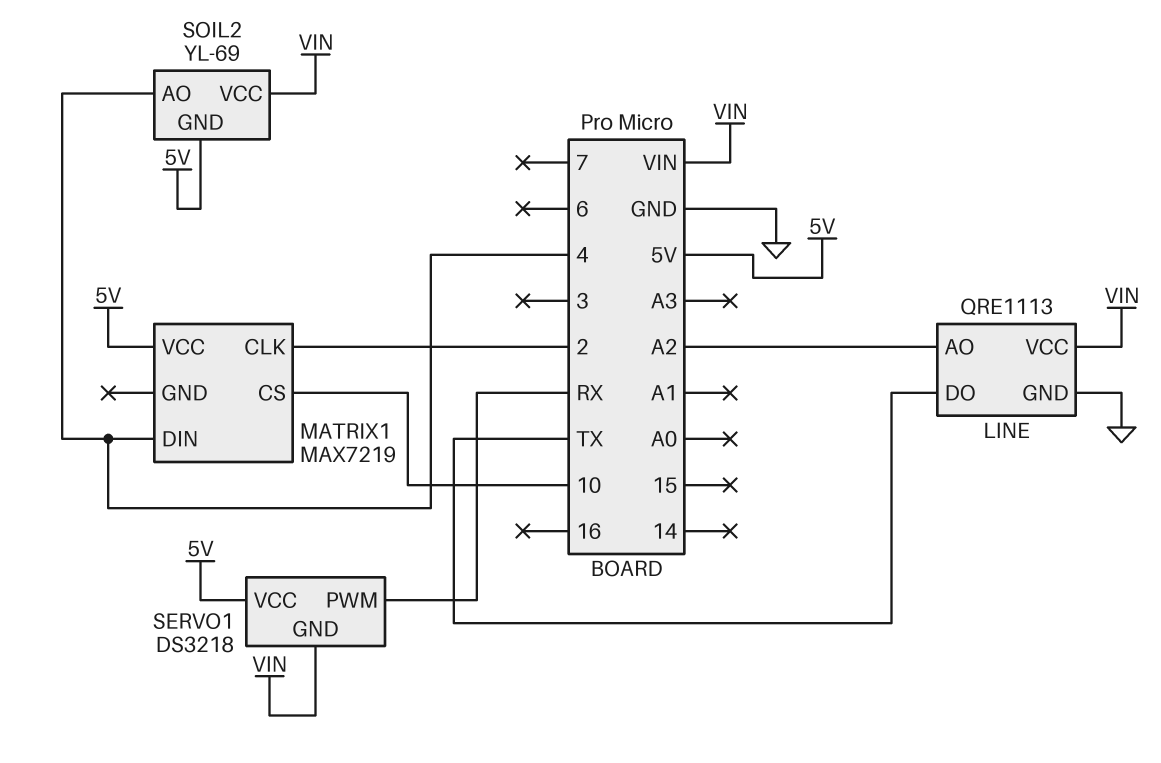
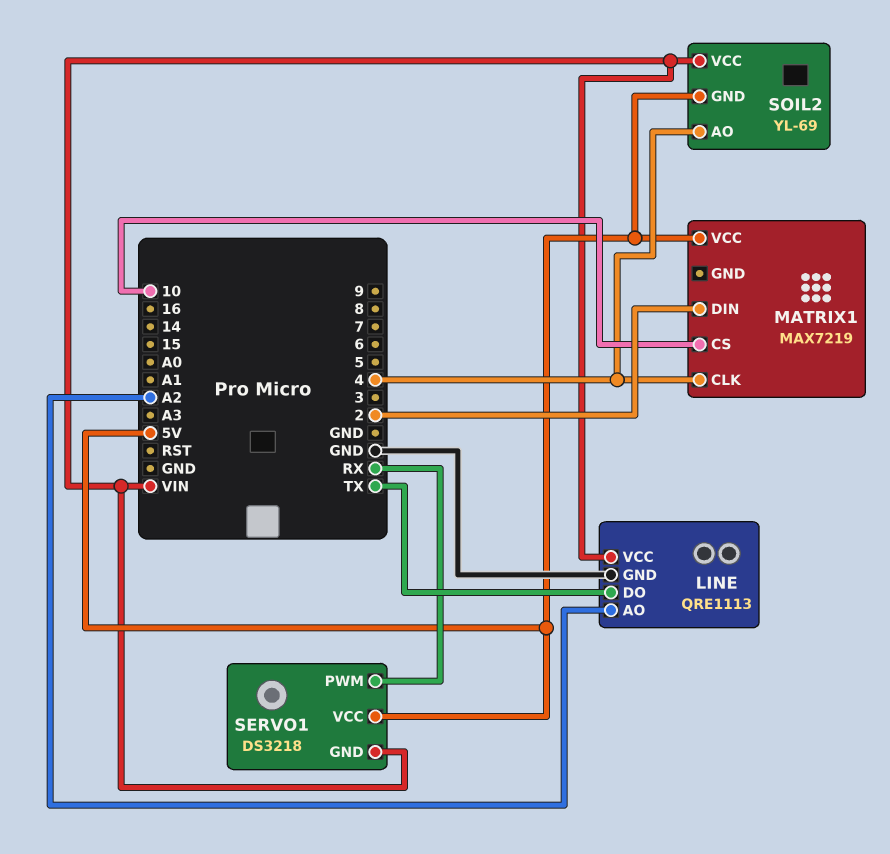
MATRIX1 pin CLK: 2 -> 4
MATRIX1 pin DIN: 4 -> 2

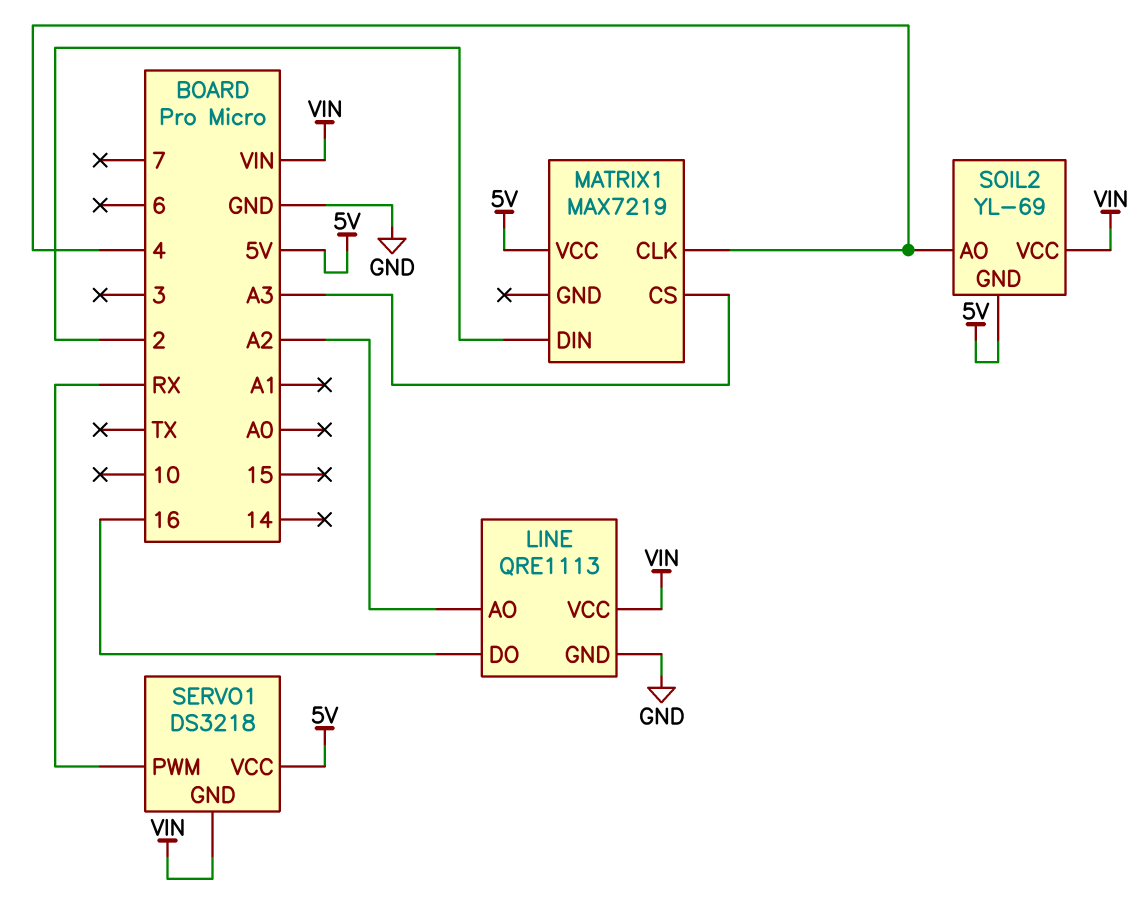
LINE pin DO: TX -> 16
MATRIX1 pin CS: 10 -> A3

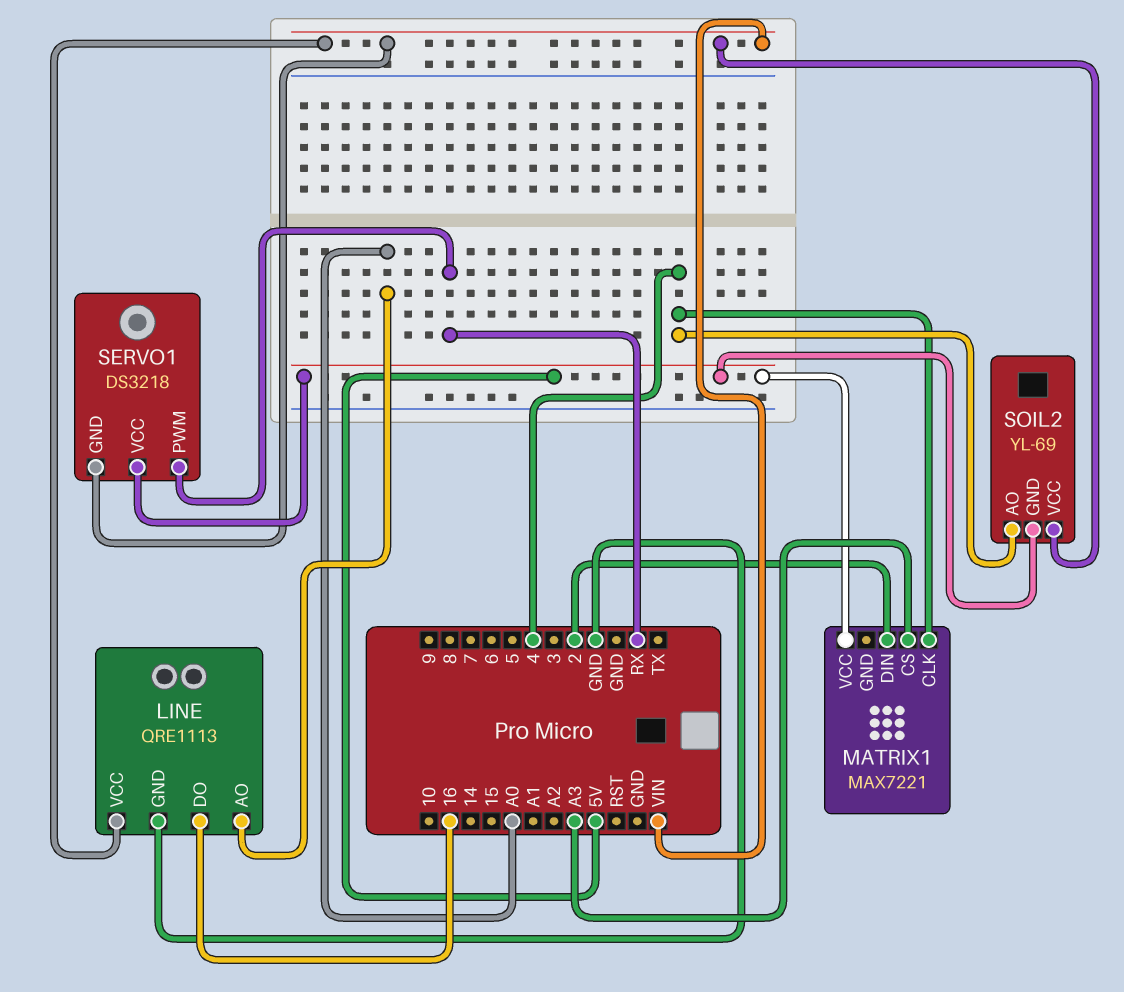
LINE pin AO: A2 -> A0
MATRIX1: MAX7219 -> MAX7221

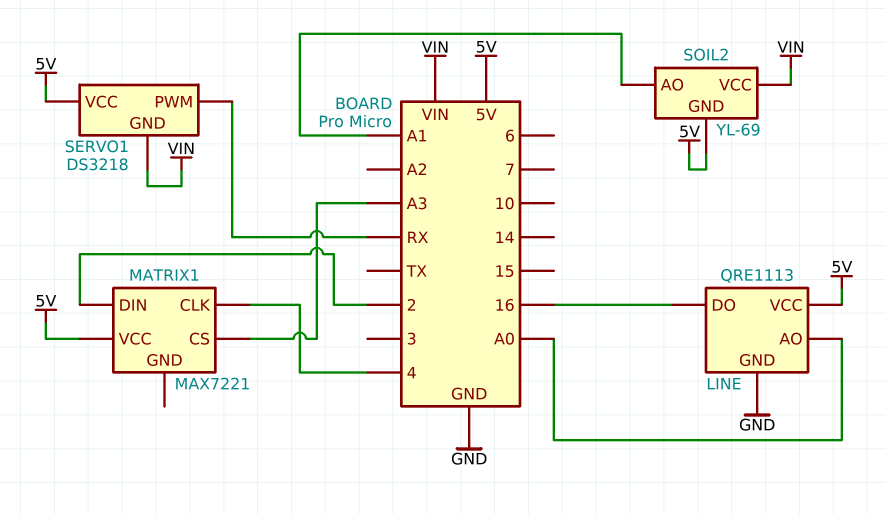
LINE pin VCC: VIN -> 5V
SOIL2 pin AO: 4 -> A1

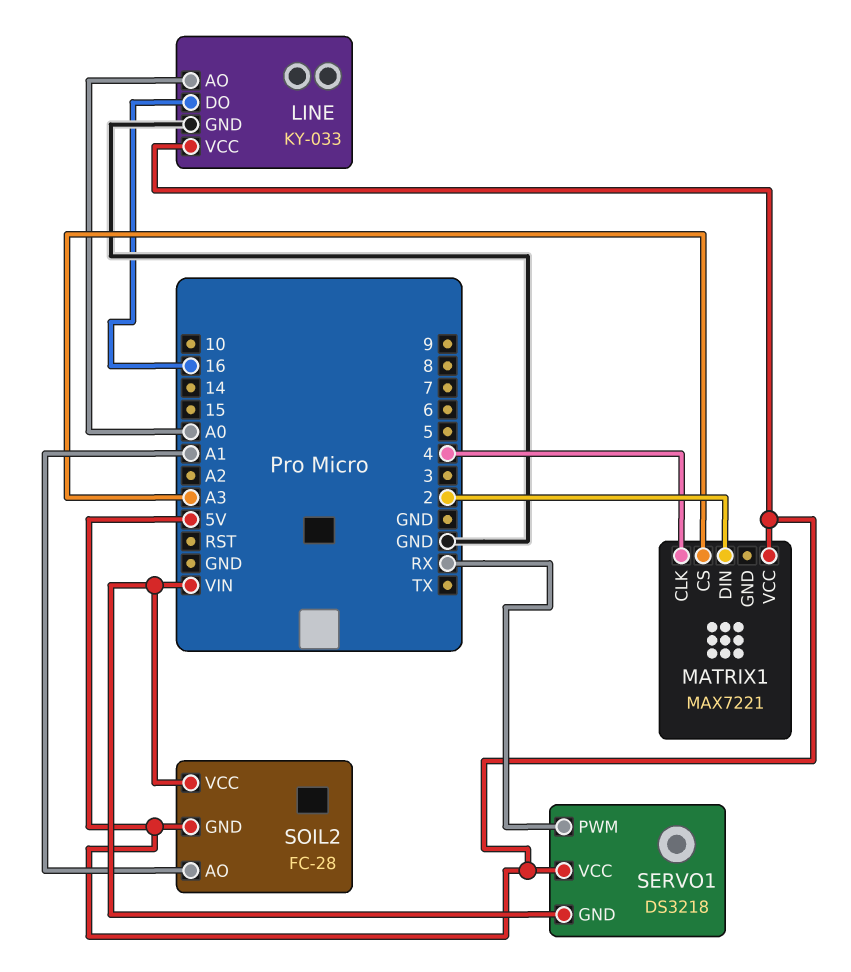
LINE: QRE1113 -> KY-033
SOIL2: YL-69 -> FC-28

